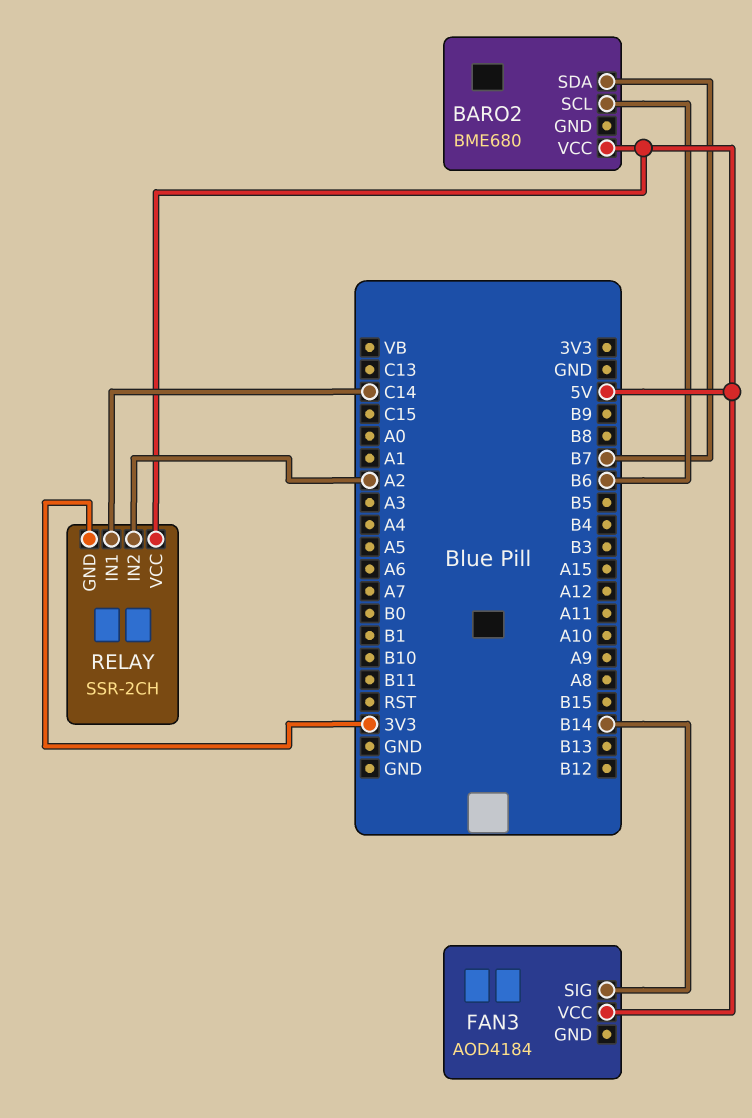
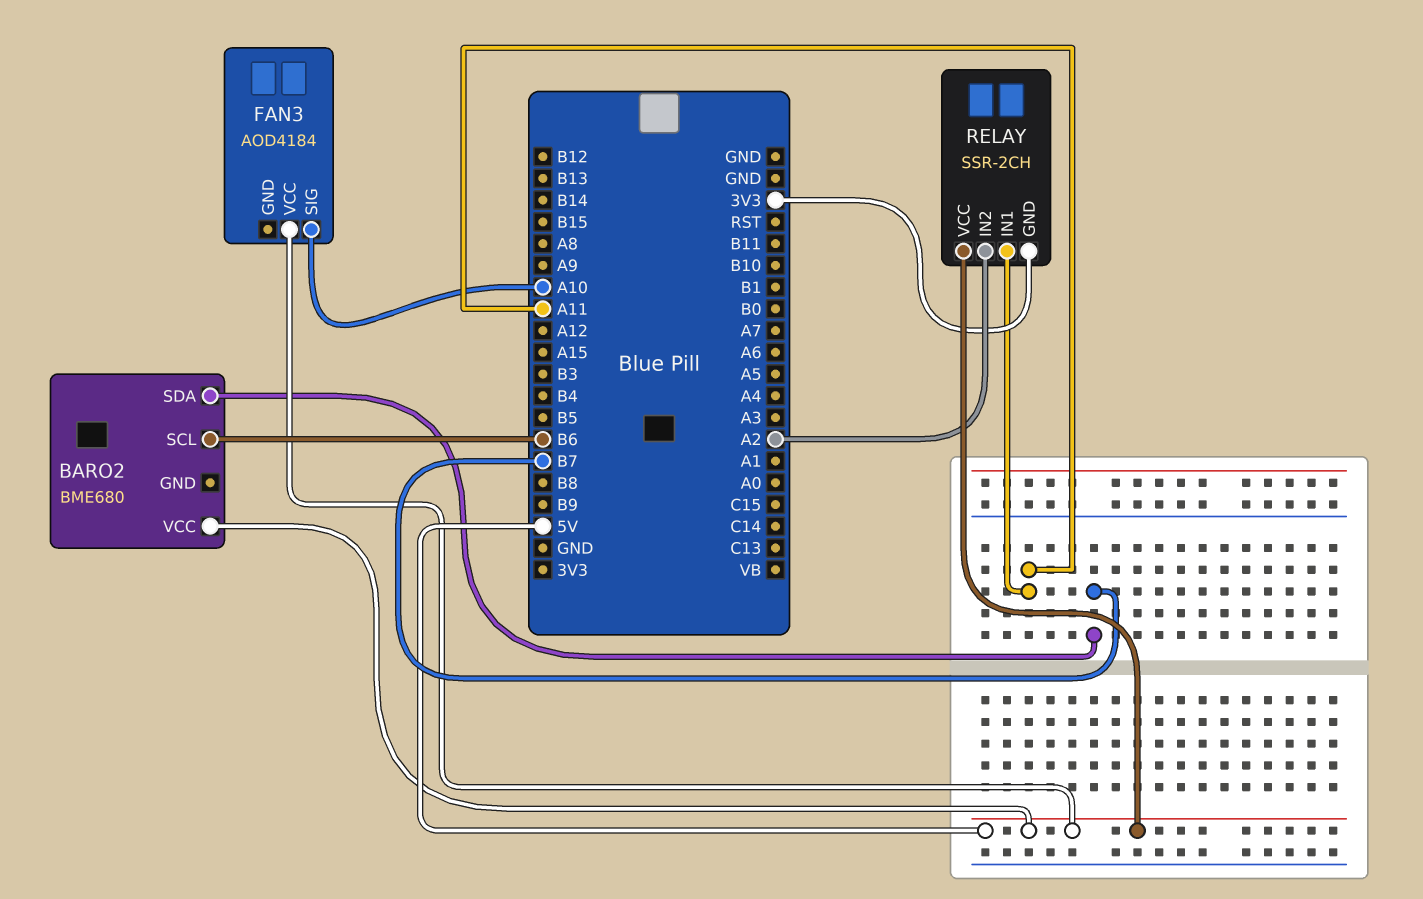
FAN3 pin SIG: B14 -> A10
RELAY pin IN1: C14 -> A11

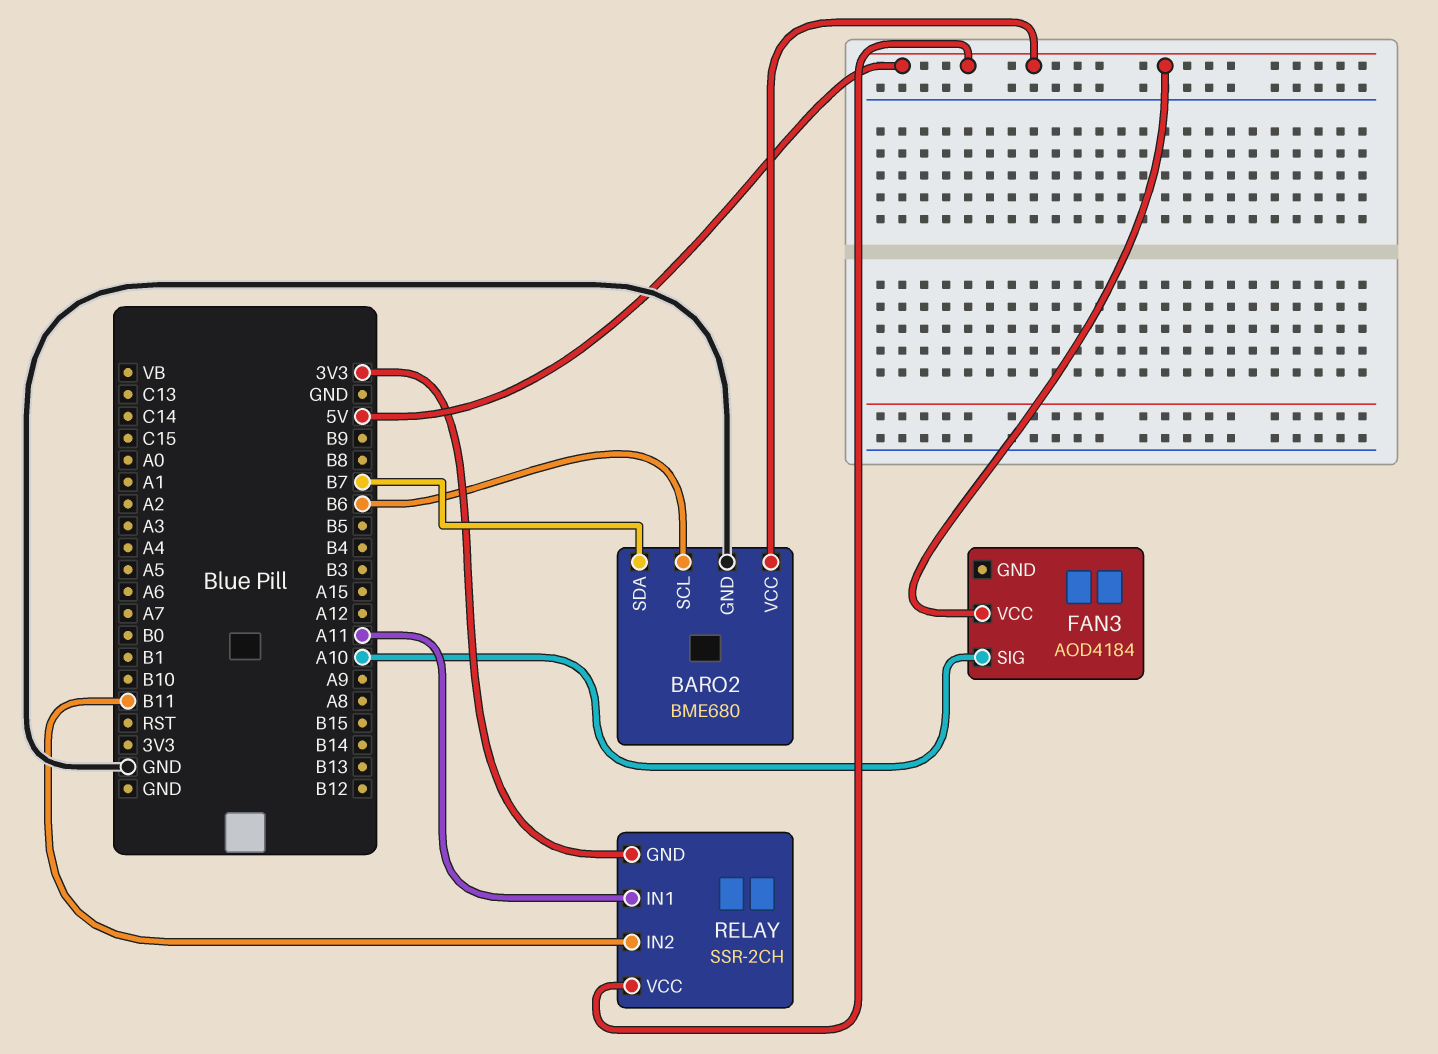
BARO2 pin GND: none -> GND
RELAY pin IN2: A2 -> B11

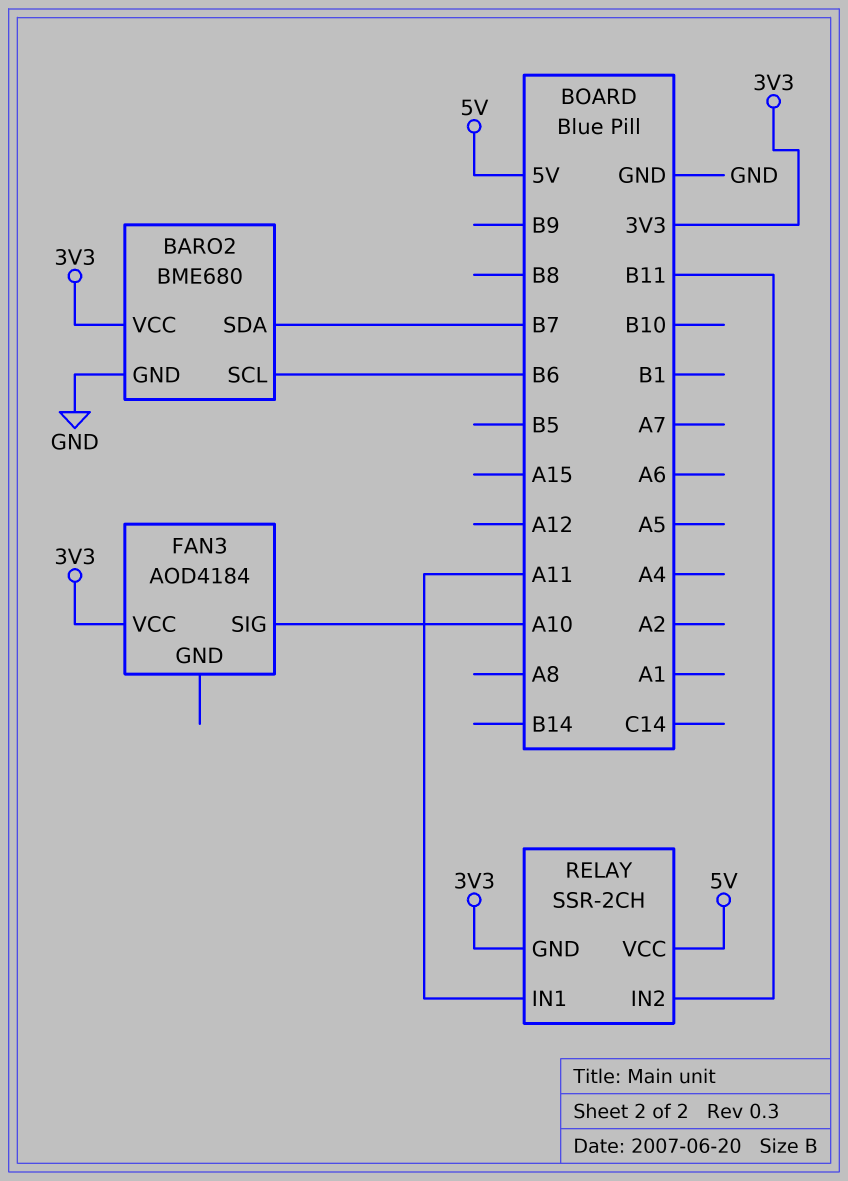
BARO2 pin VCC: 5V -> 3V3
FAN3 pin VCC: 5V -> 3V3

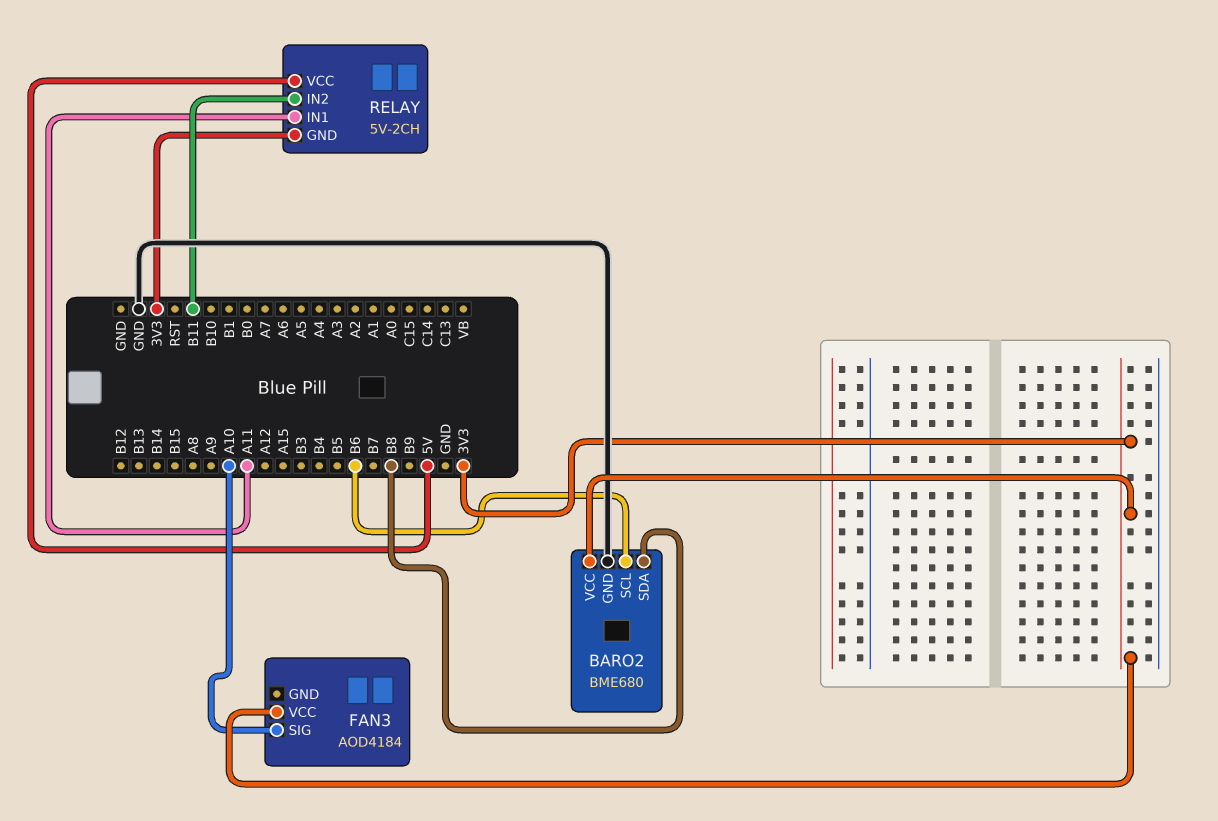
BARO2 pin SDA: B7 -> B8
RELAY: SSR-2CH -> 5V-2CH

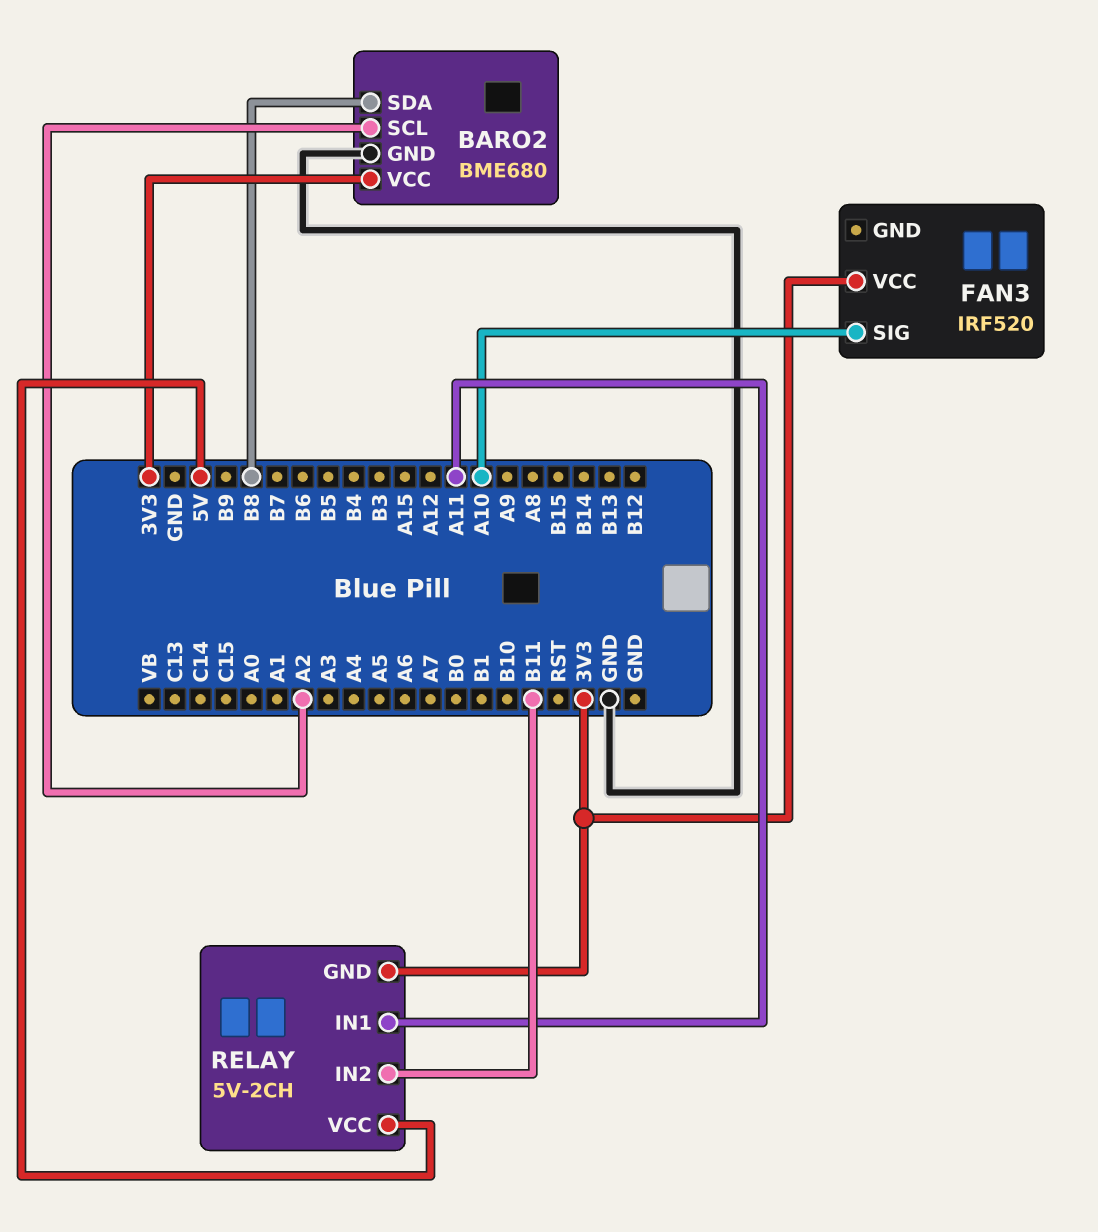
BARO2 pin SCL: B6 -> A2
FAN3: AOD4184 -> IRF520

